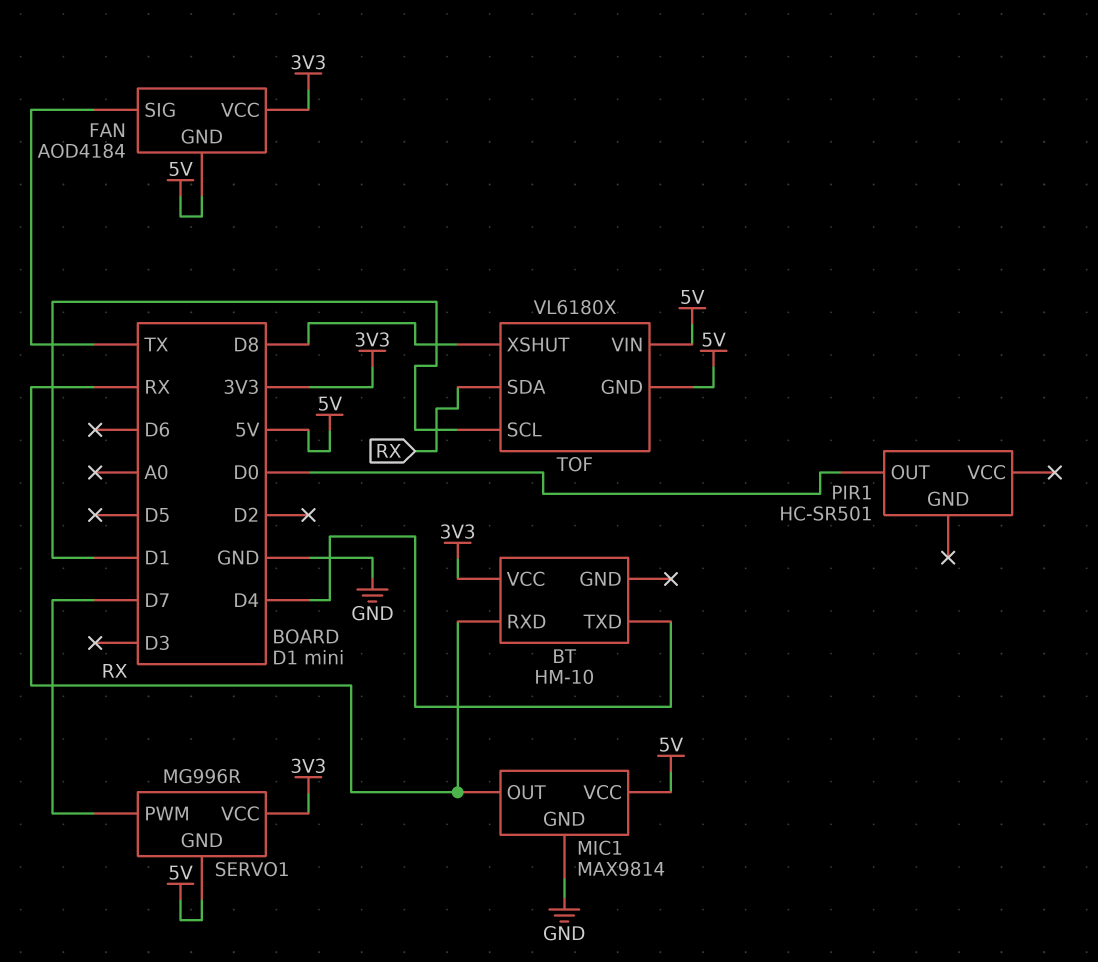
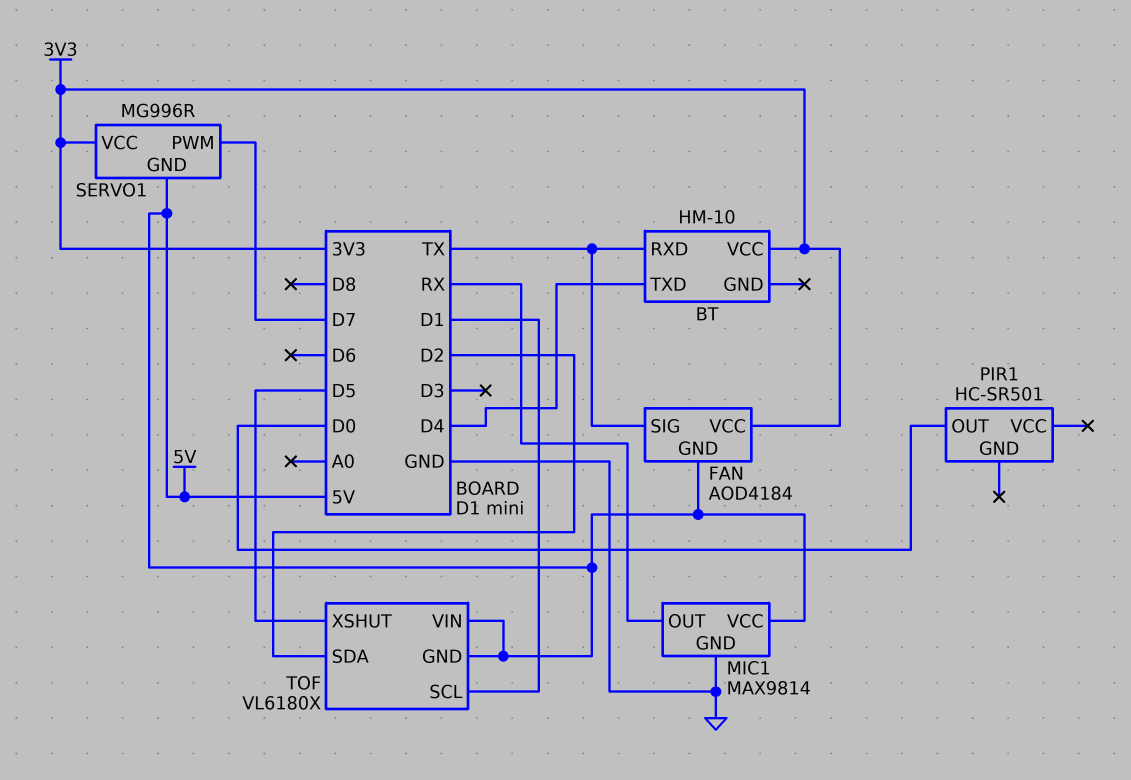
BT pin RXD: RX -> TX
TOF pin SDA: RX -> D2
TOF pin XSHUT: D8 -> D5

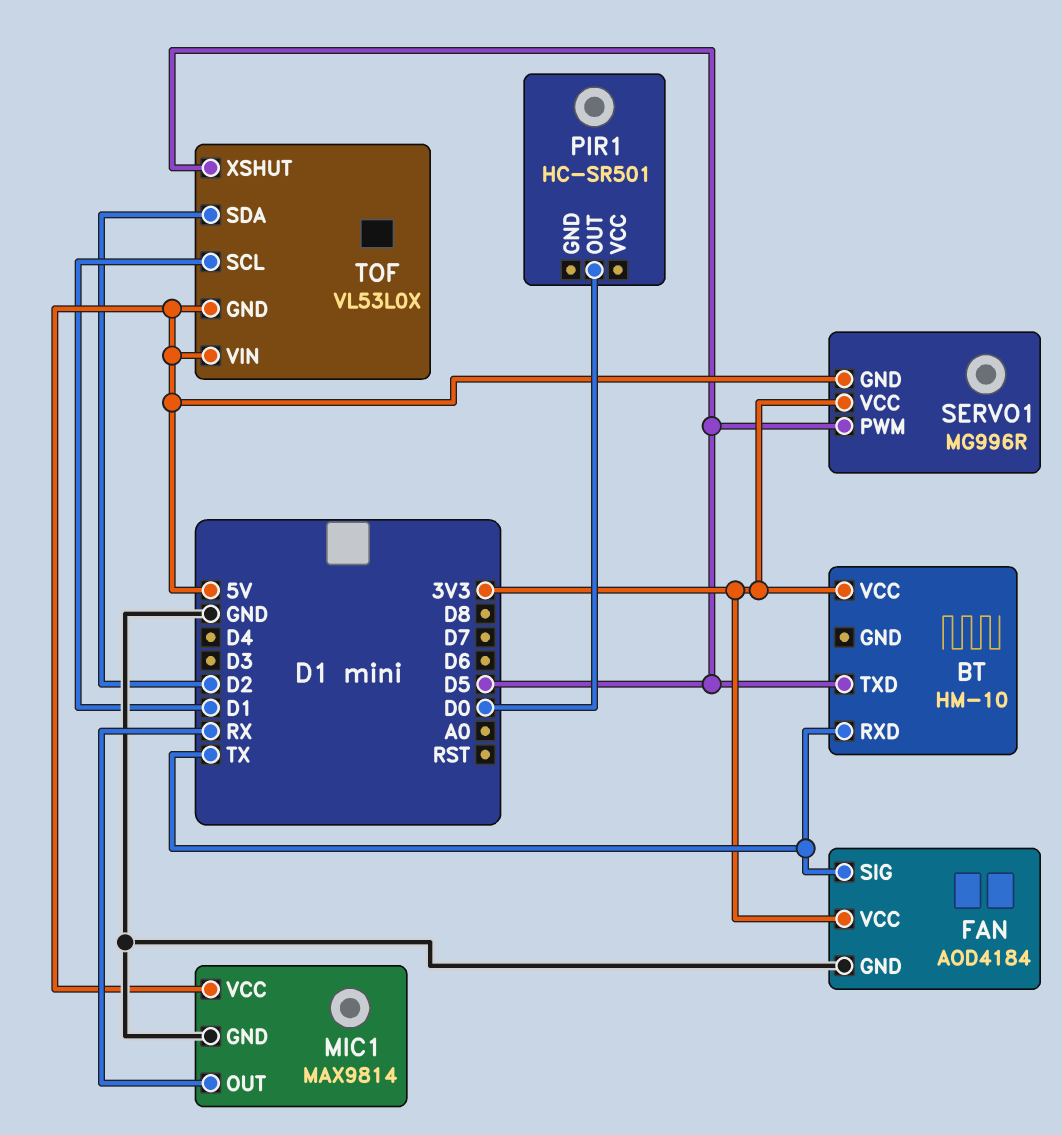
BT pin TXD: D4 -> D5
FAN pin GND: 5V -> GND
SERVO1 pin PWM: D7 -> D5
TOF: VL6180X -> VL53L0X

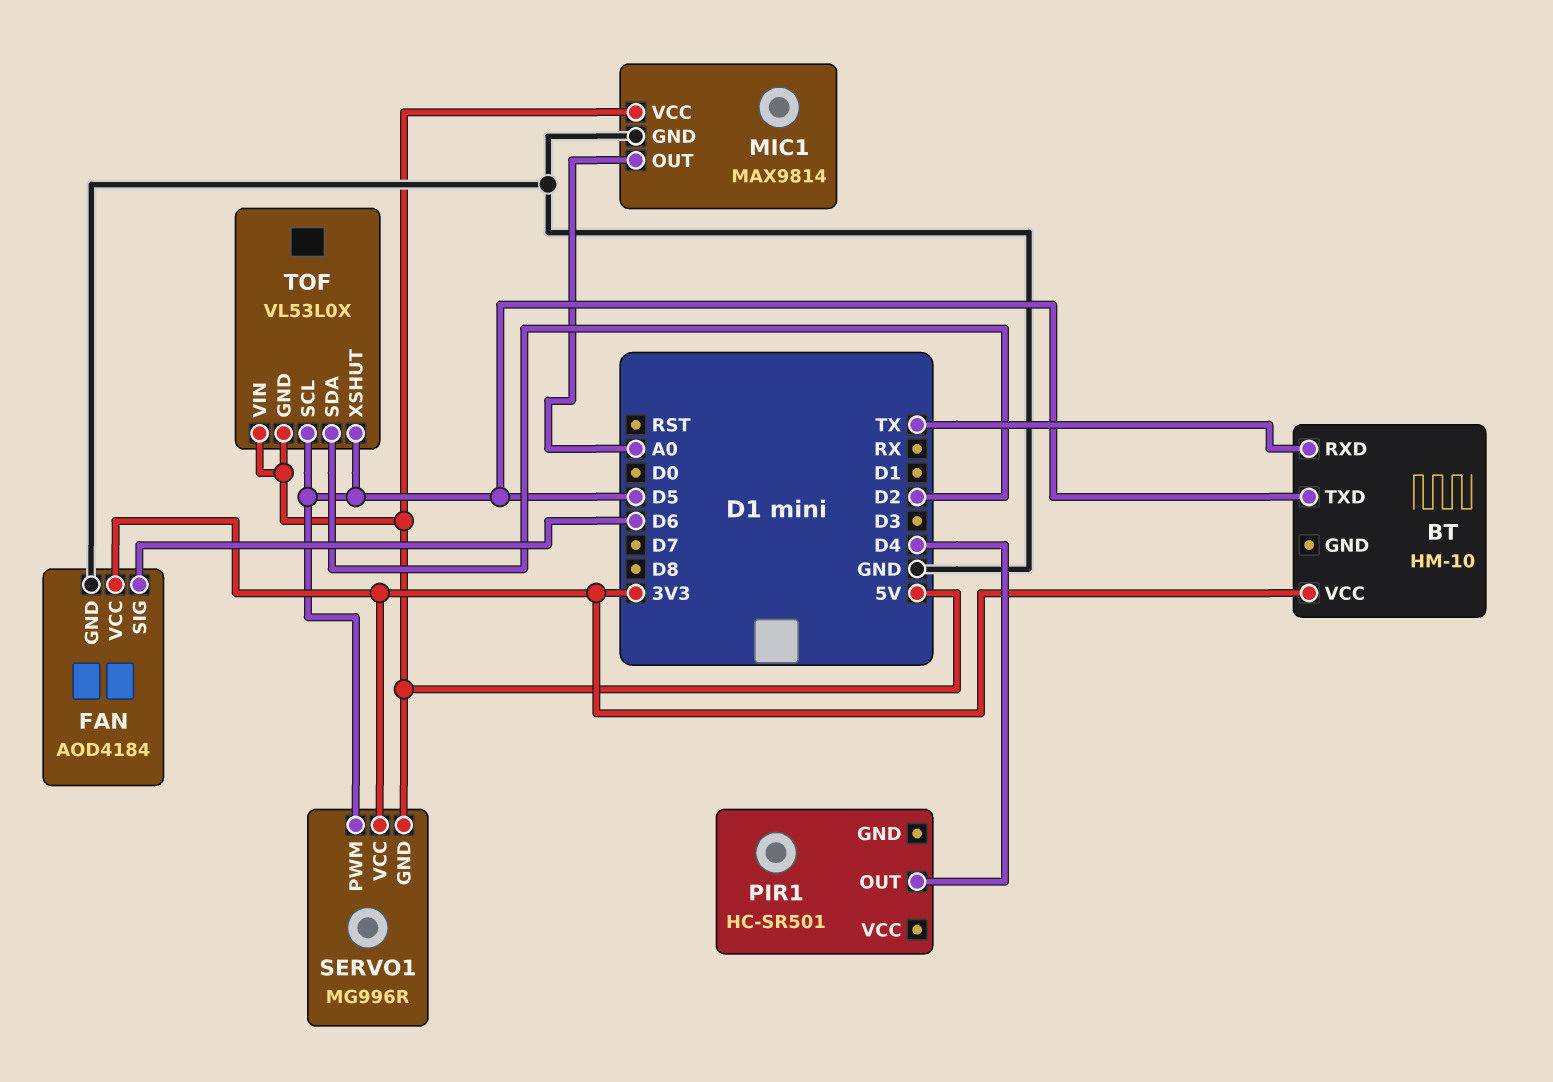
FAN pin SIG: TX -> D6
MIC1 pin OUT: RX -> A0
PIR1 pin OUT: D0 -> D4
TOF pin SCL: D1 -> D5

